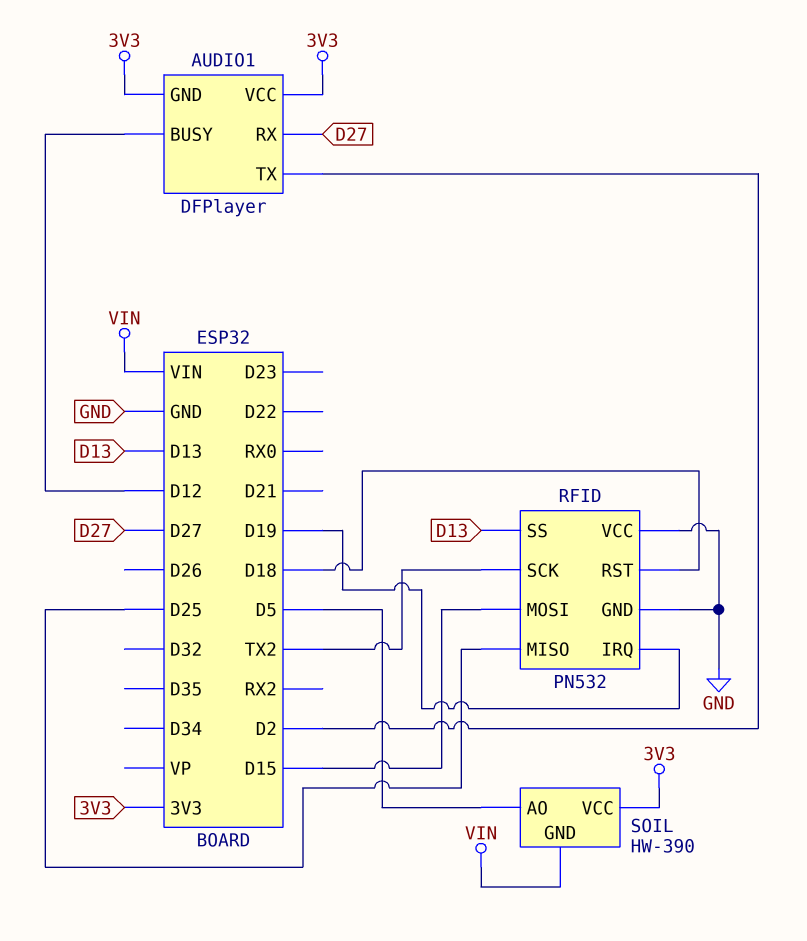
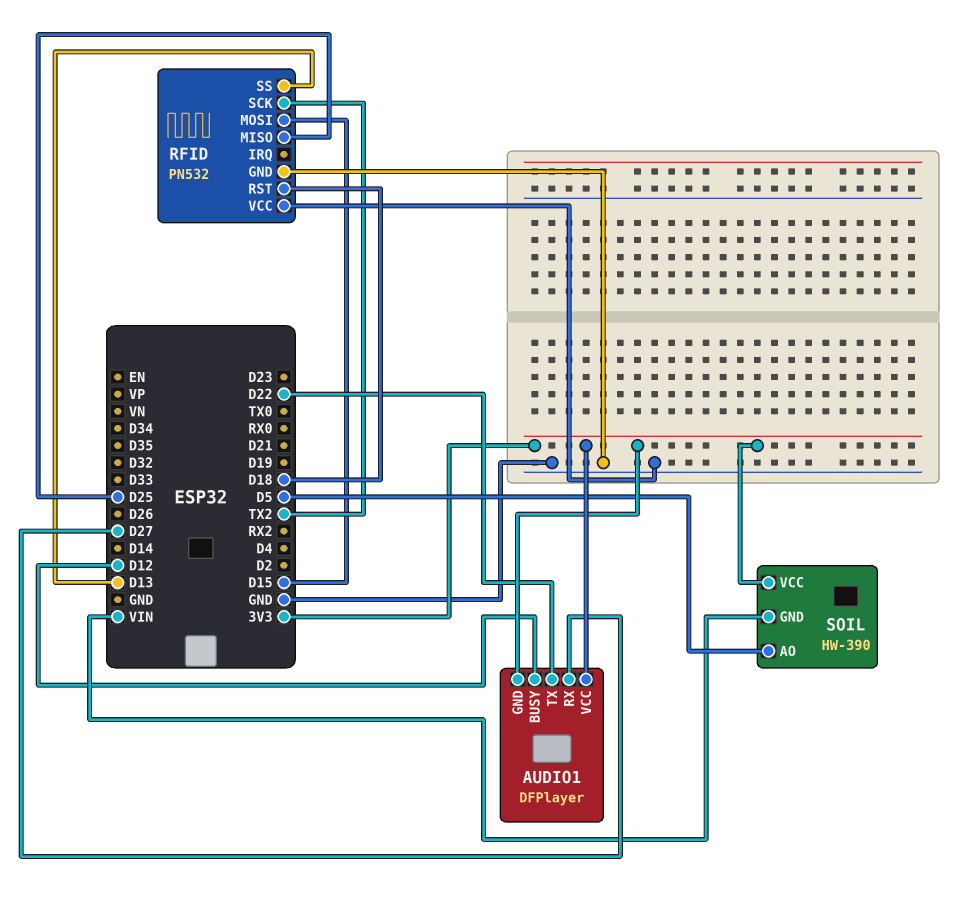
AUDIO1 pin TX: D2 -> D22
RFID pin IRQ: D19 -> none

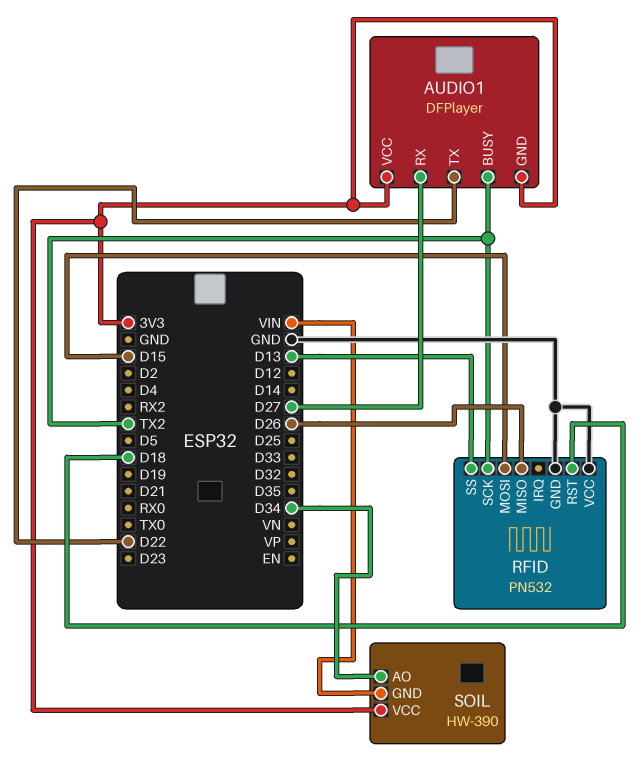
AUDIO1 pin BUSY: D12 -> TX2
RFID pin MISO: D25 -> D26
SOIL pin AO: D5 -> D34

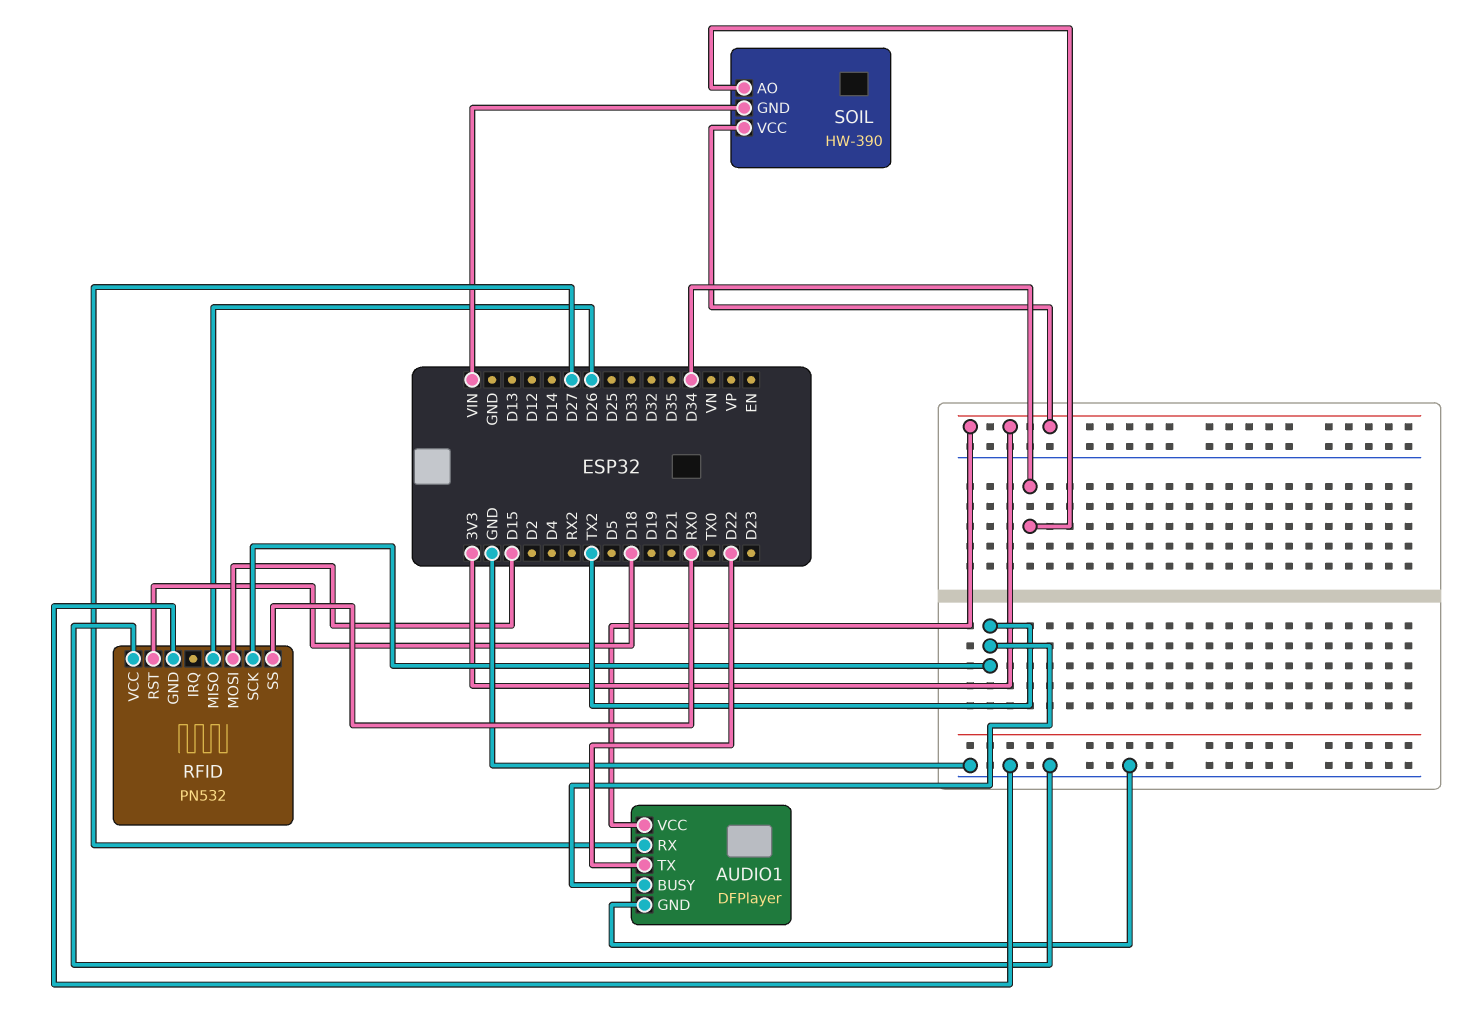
AUDIO1 pin GND: 3V3 -> GND
RFID pin SS: D13 -> RX0

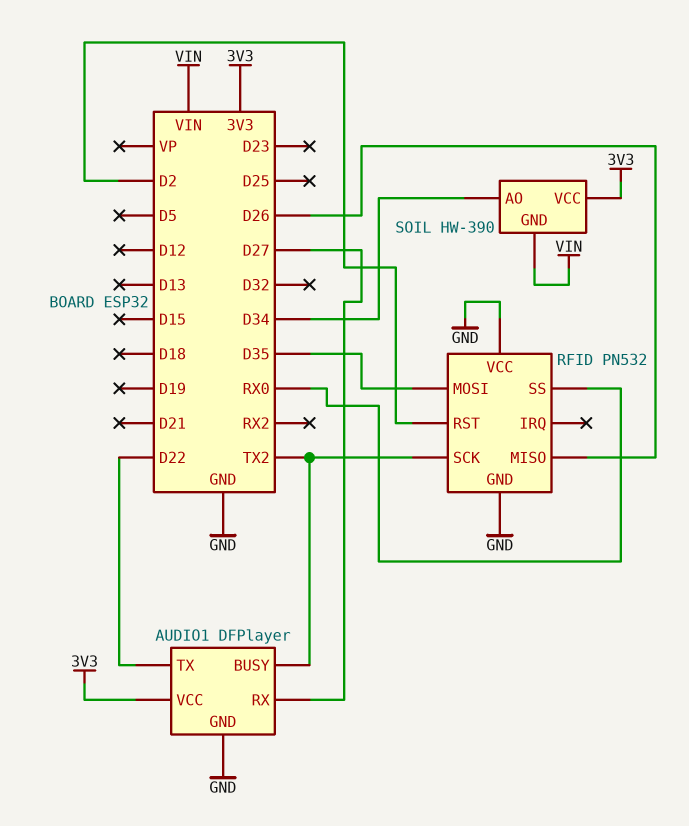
RFID pin MOSI: D15 -> D35
RFID pin RST: D18 -> D2

